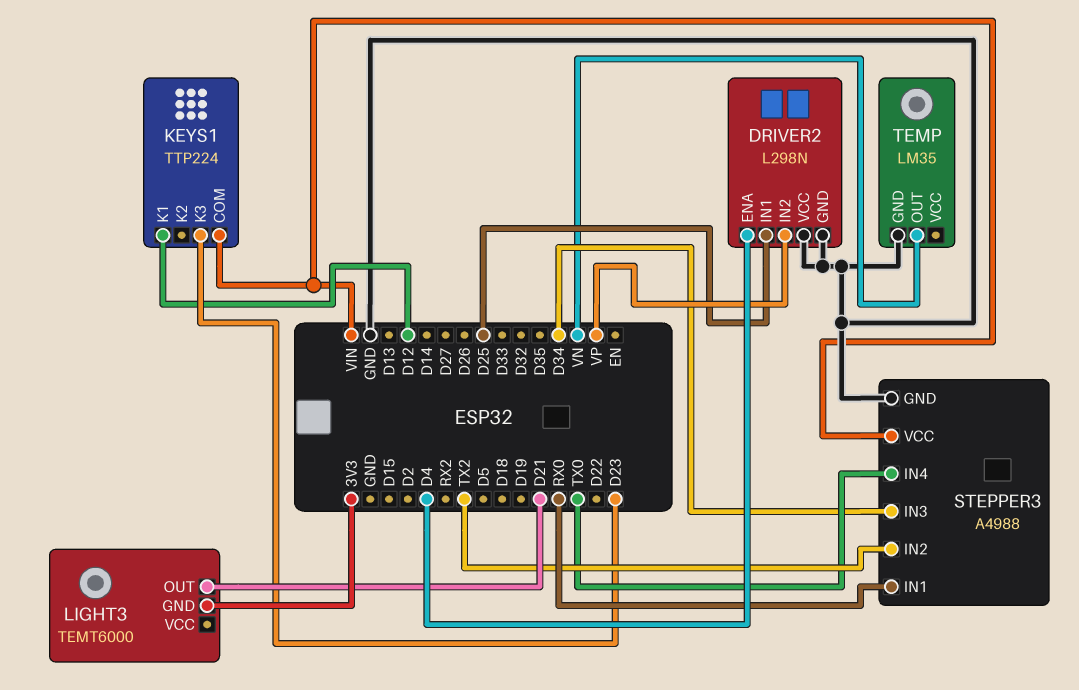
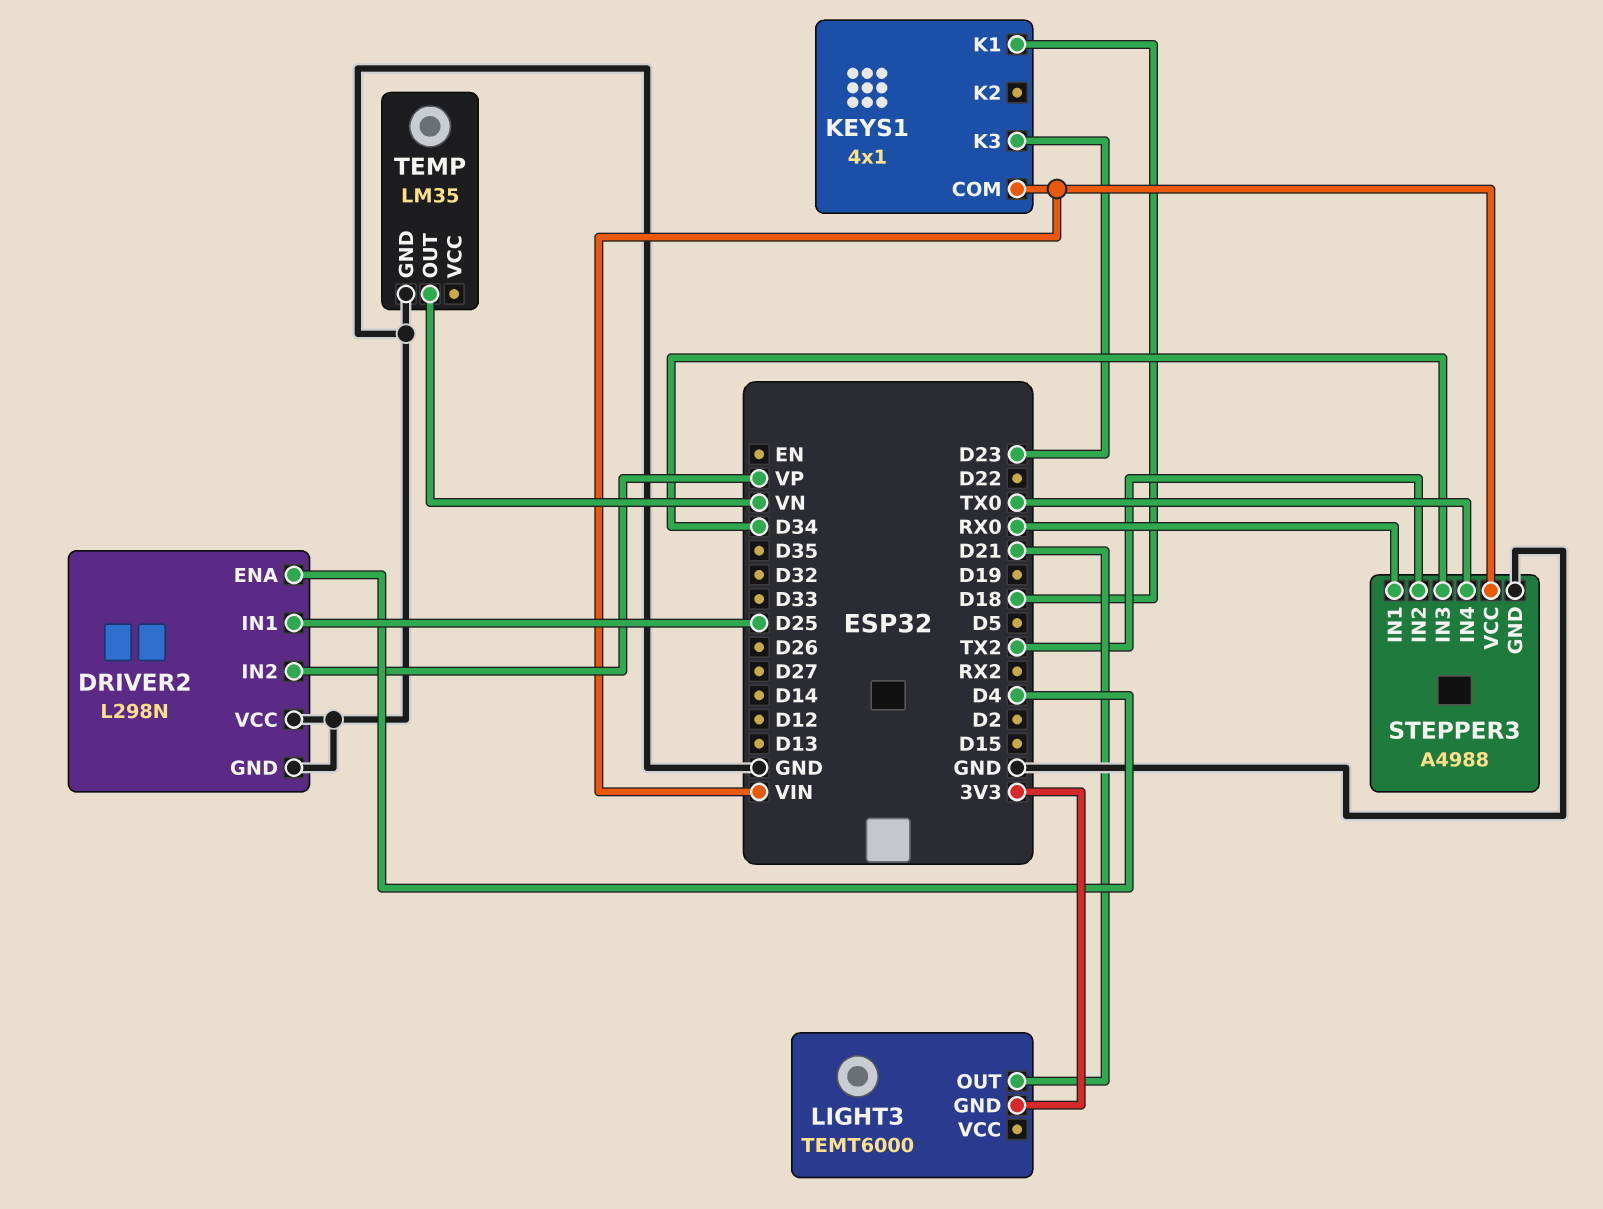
KEYS1: TTP224 -> 4x1
KEYS1 pin K1: D12 -> D18

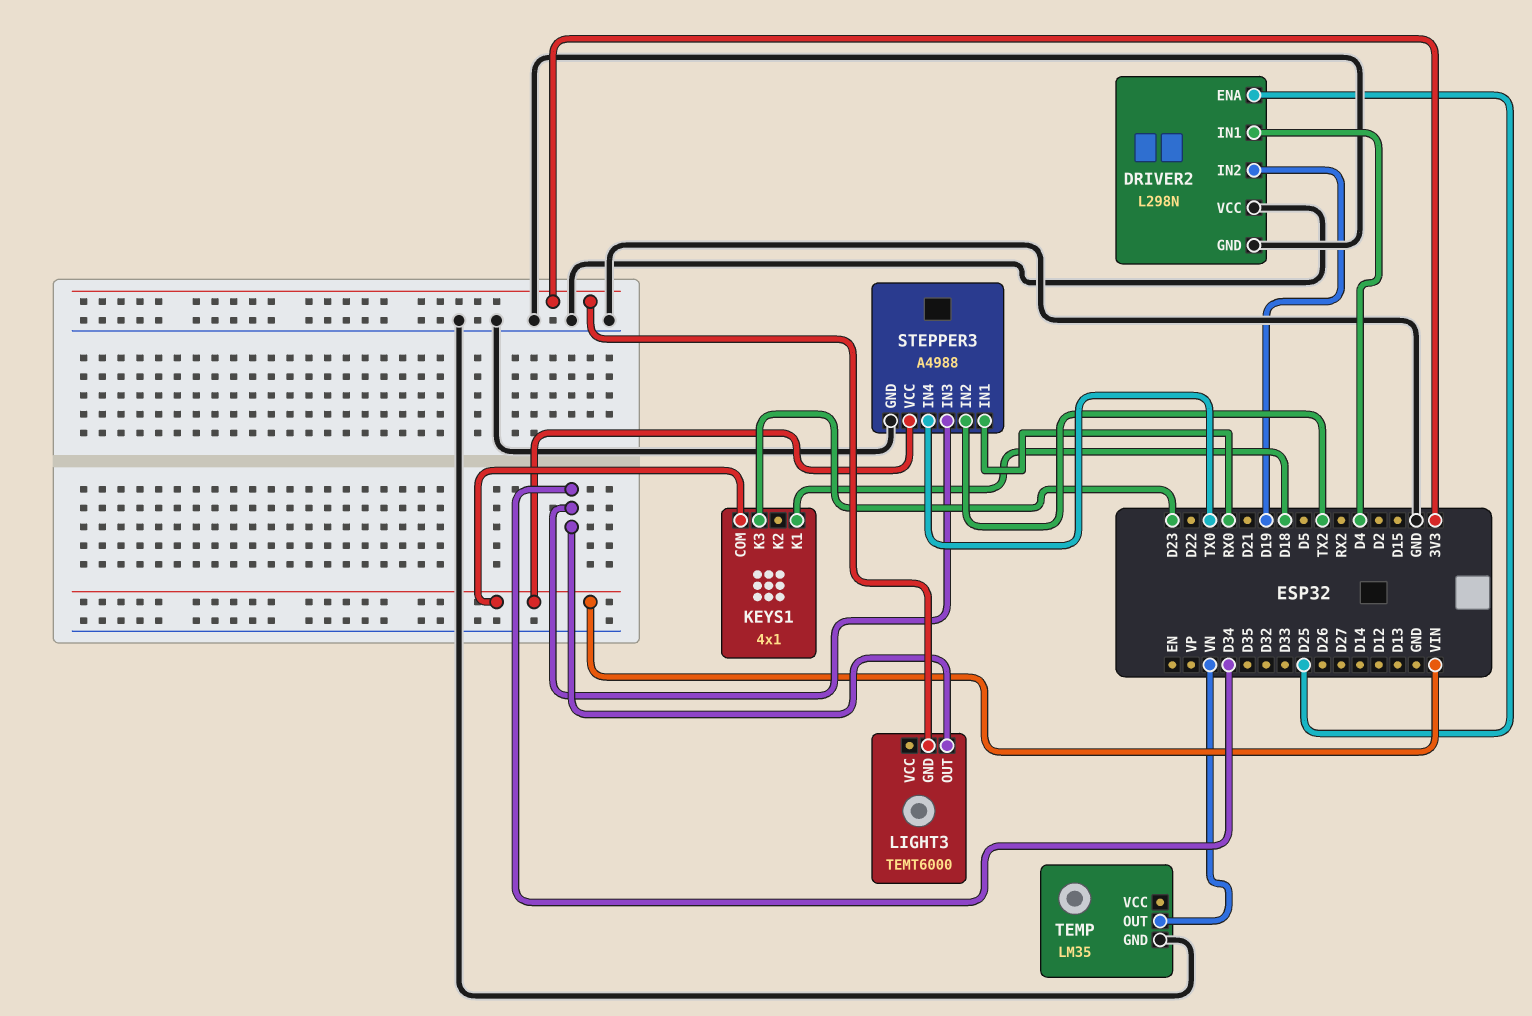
DRIVER2 pin ENA: D4 -> D25
DRIVER2 pin IN1: D25 -> D4
DRIVER2 pin IN2: VP -> D19
LIGHT3 pin OUT: D21 -> D34

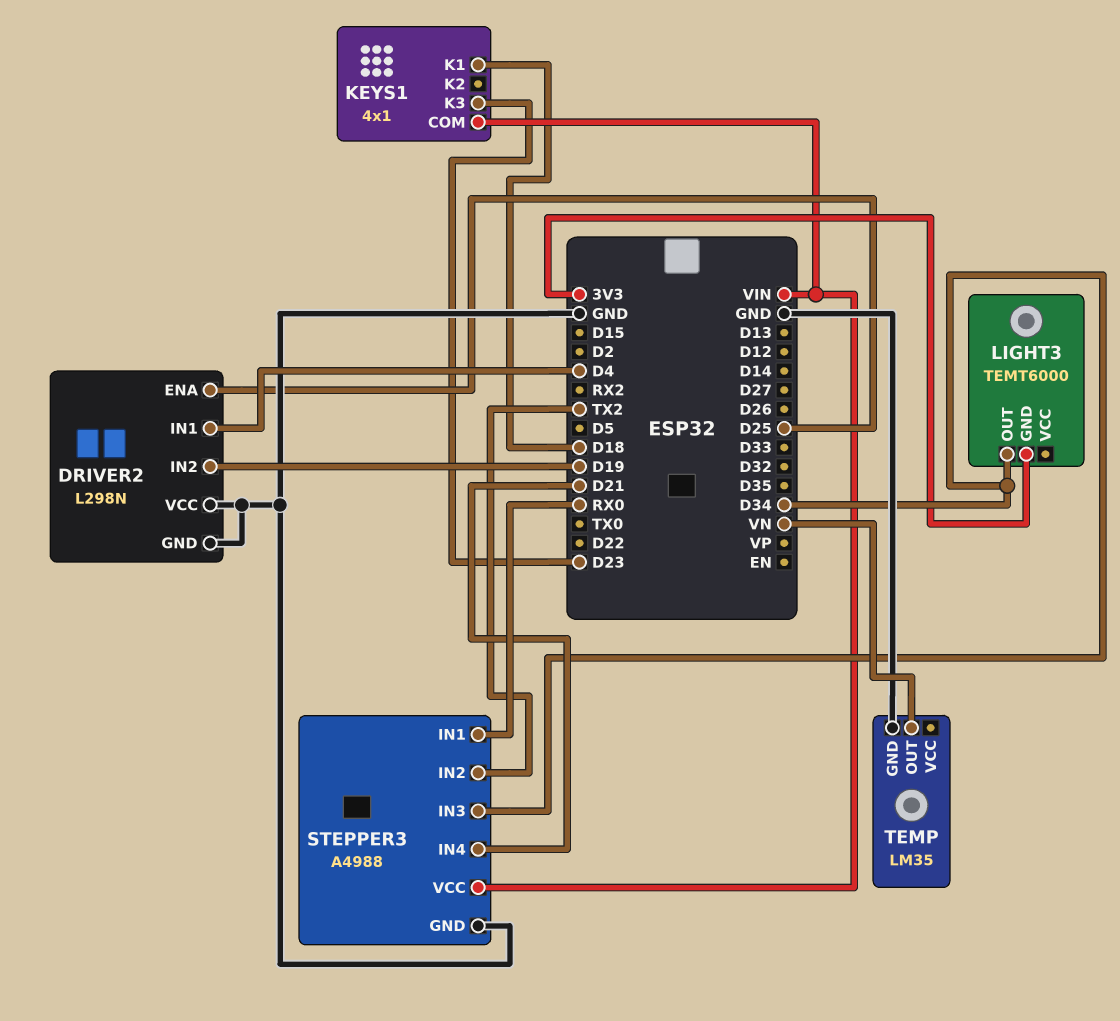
STEPPER3 pin IN4: TX0 -> D21

